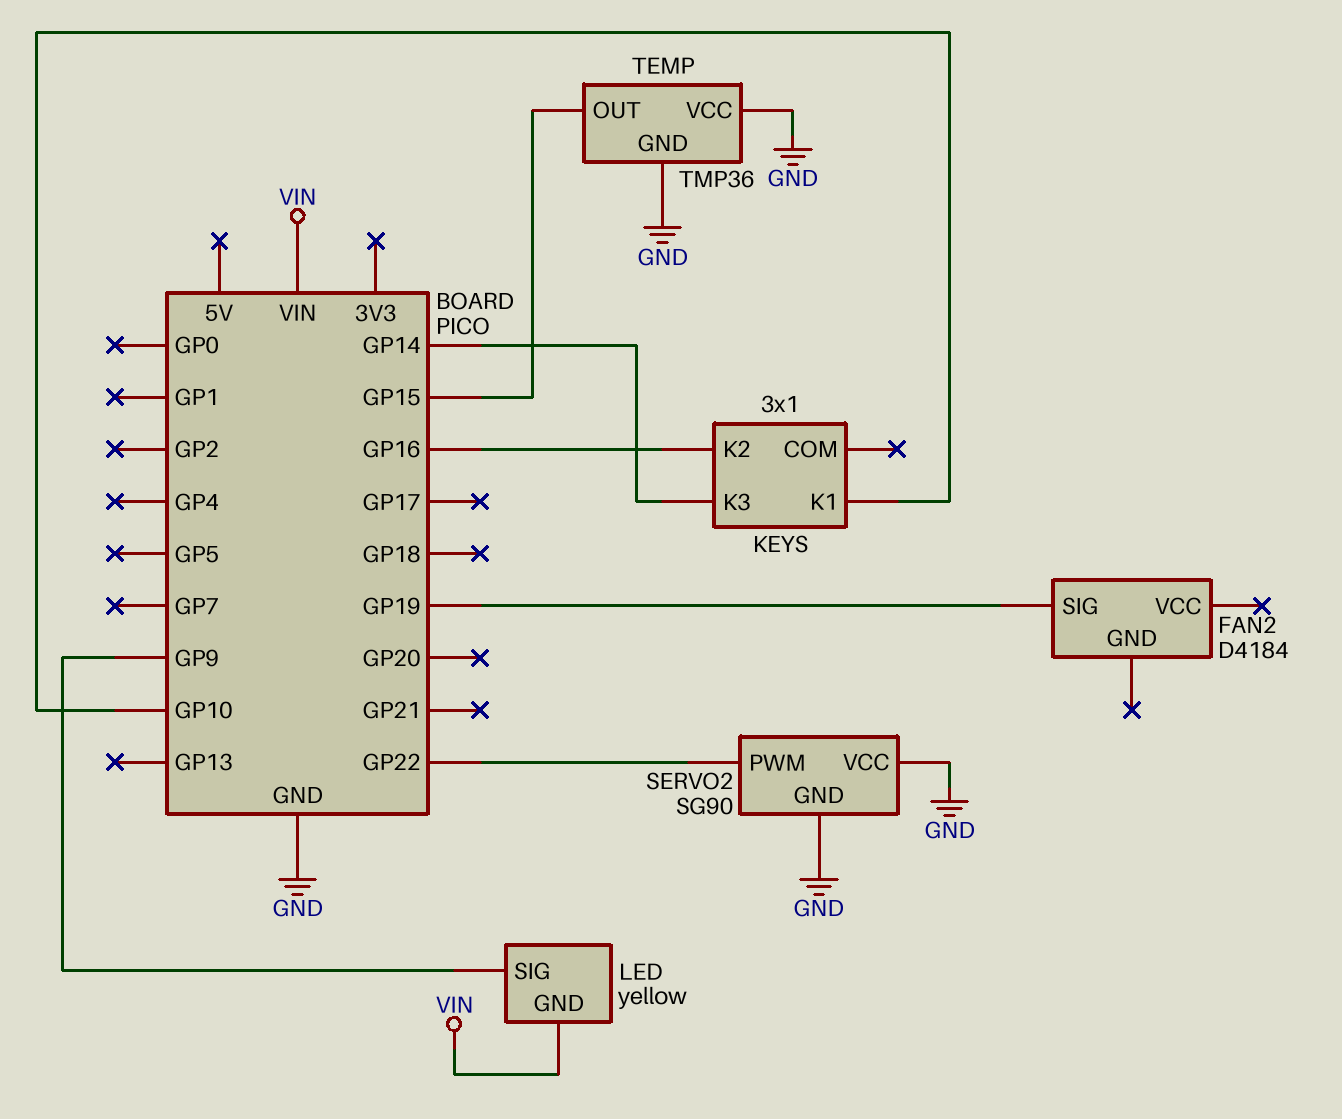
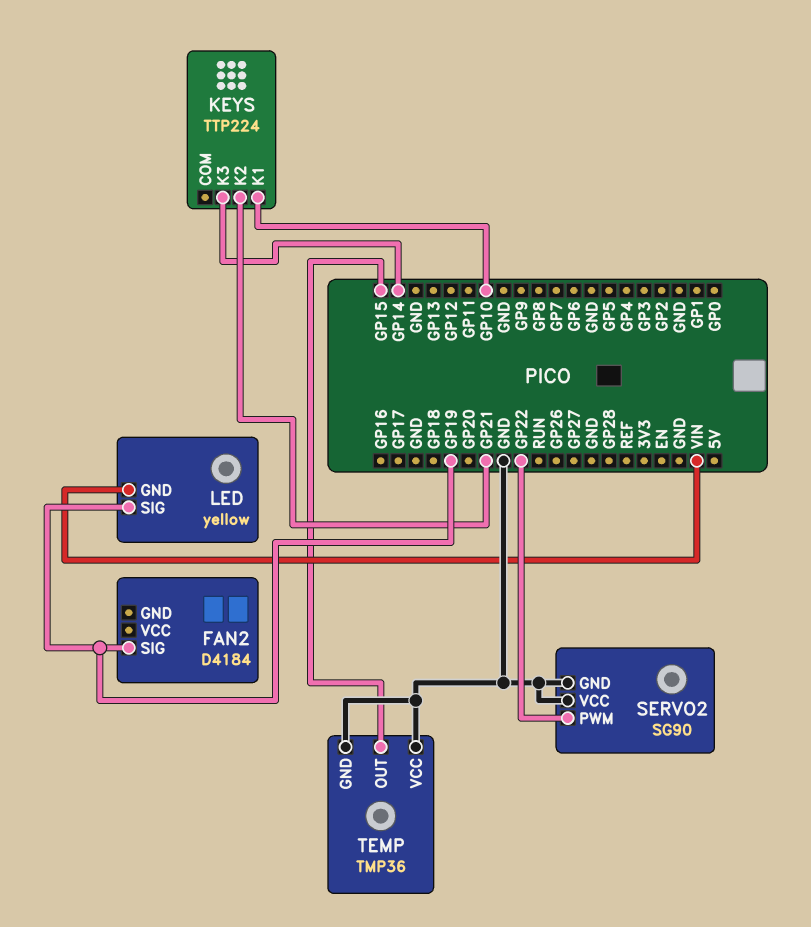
KEYS: 3x1 -> TTP224
KEYS pin K2: GP16 -> GP21
LED pin SIG: GP9 -> GP19

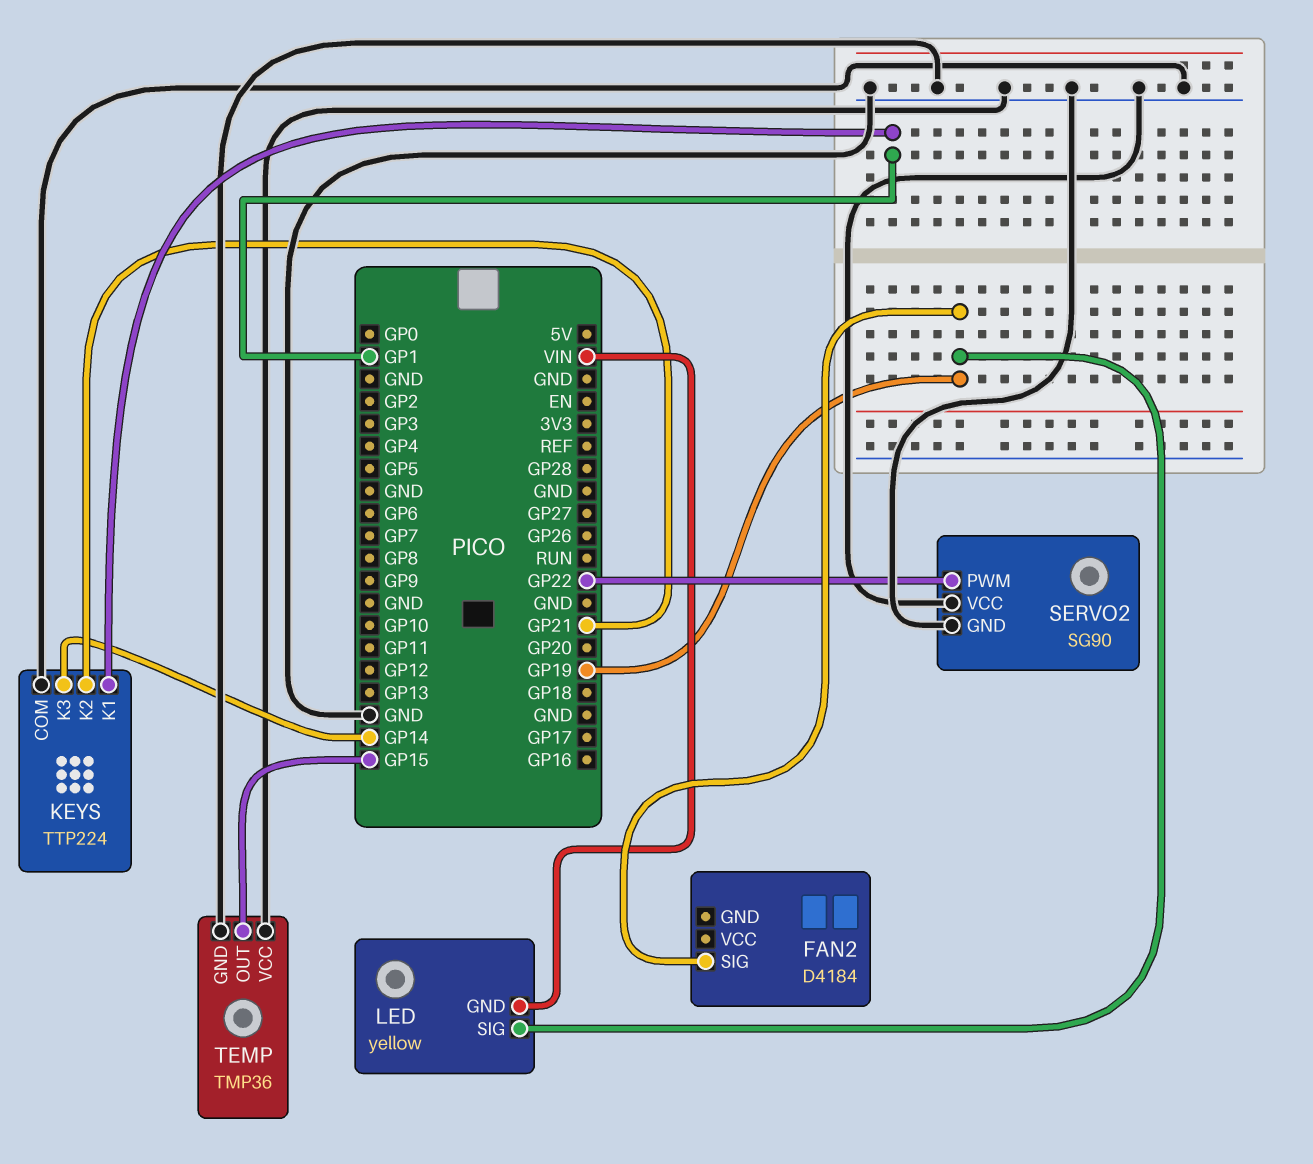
KEYS pin COM: none -> GND
KEYS pin K1: GP10 -> GP1

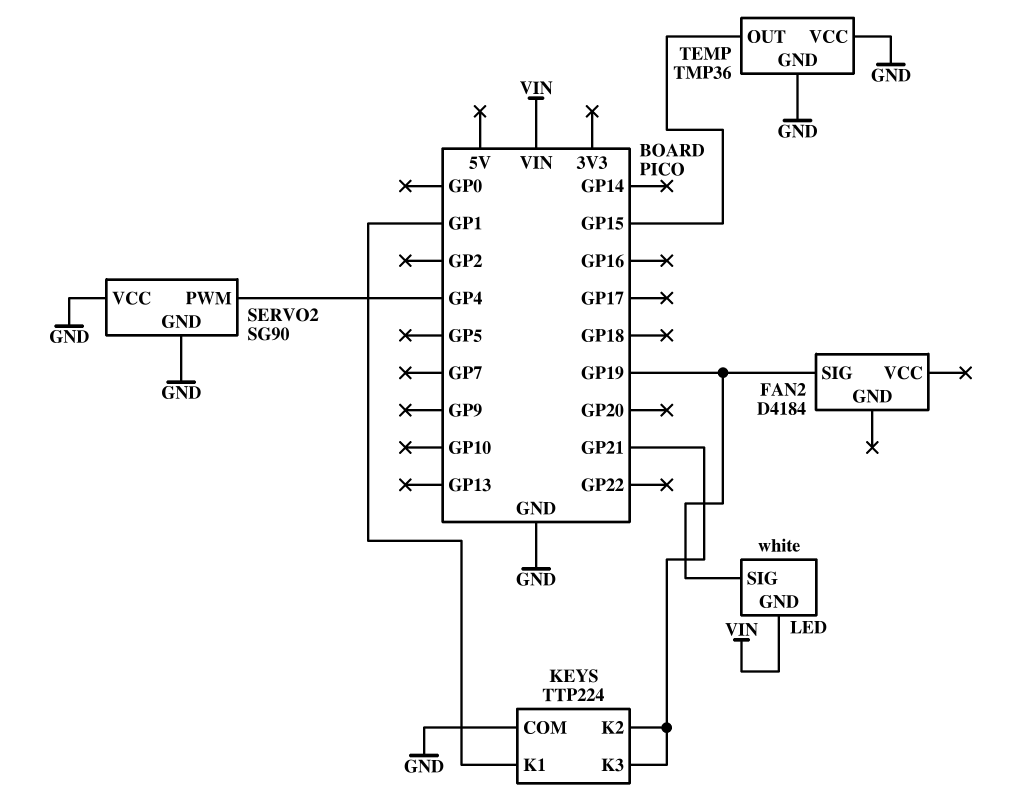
KEYS pin K3: GP14 -> GP21
LED: yellow -> white
SERVO2 pin PWM: GP22 -> GP4

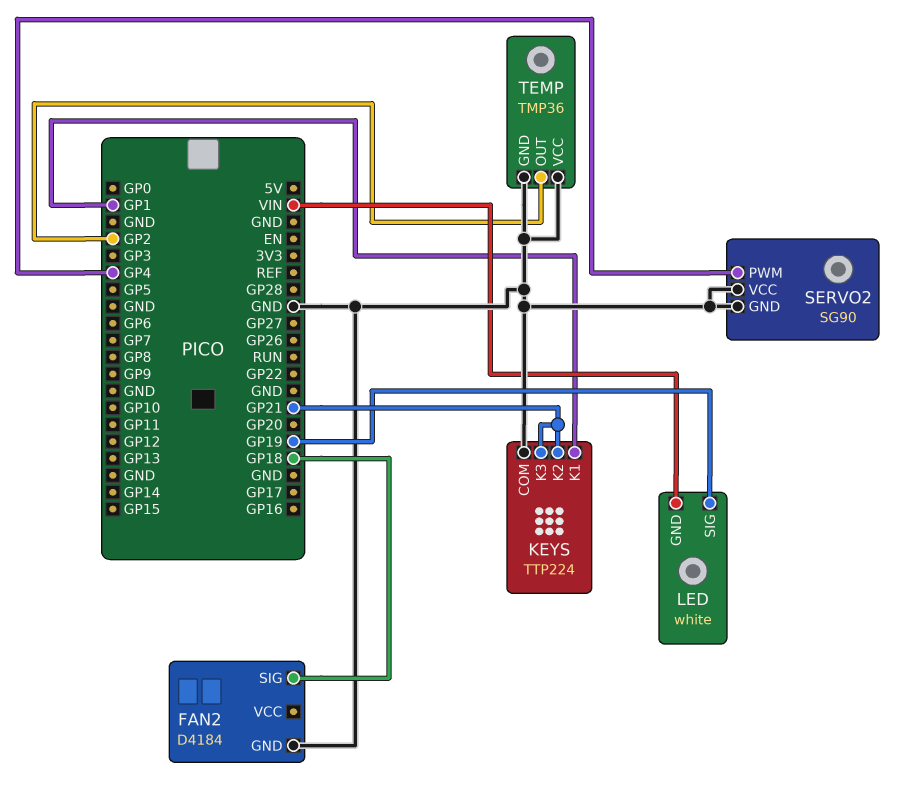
FAN2 pin GND: none -> GND
FAN2 pin SIG: GP19 -> GP18
TEMP pin OUT: GP15 -> GP2

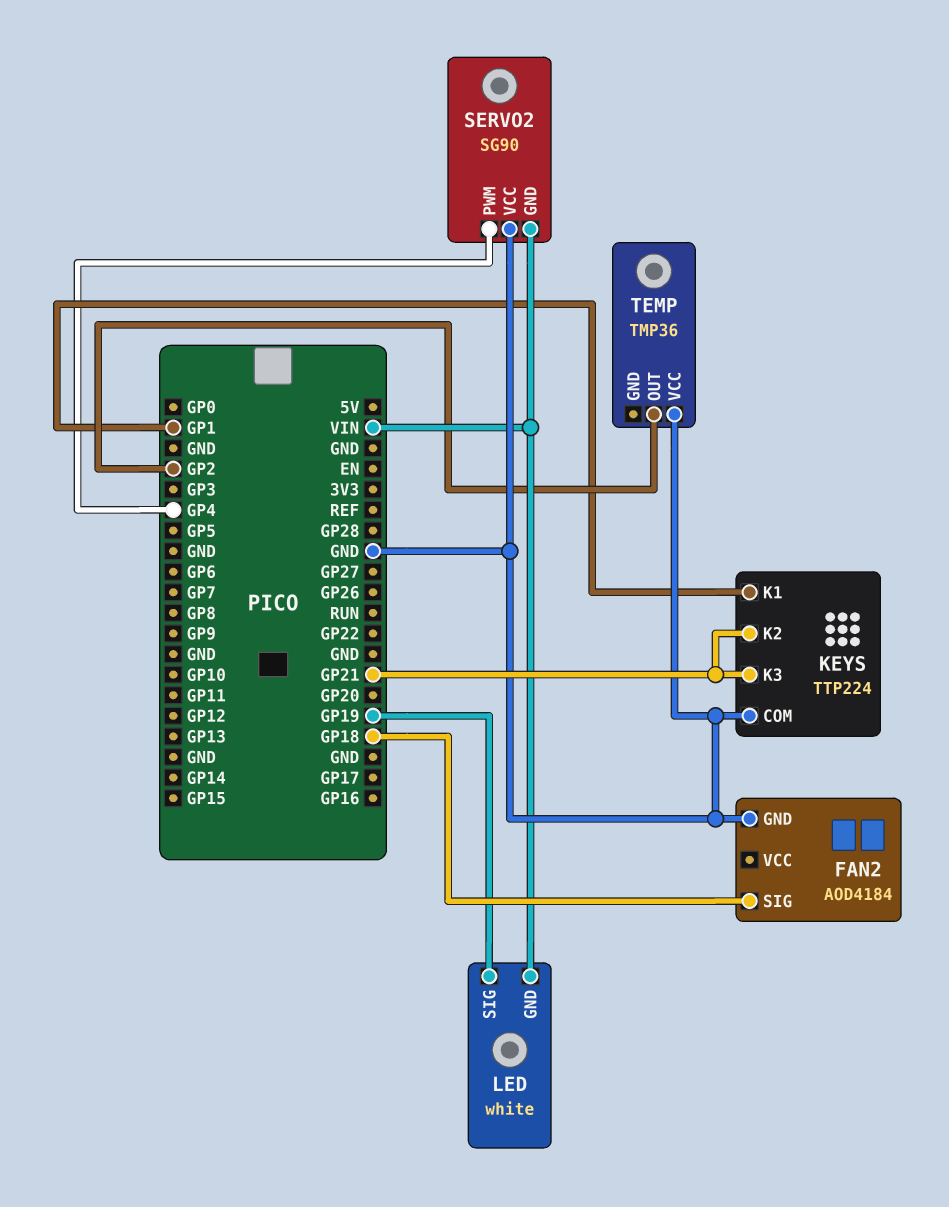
FAN2: D4184 -> AOD4184
SERVO2 pin GND: GND -> VIN
TEMP pin GND: GND -> none

